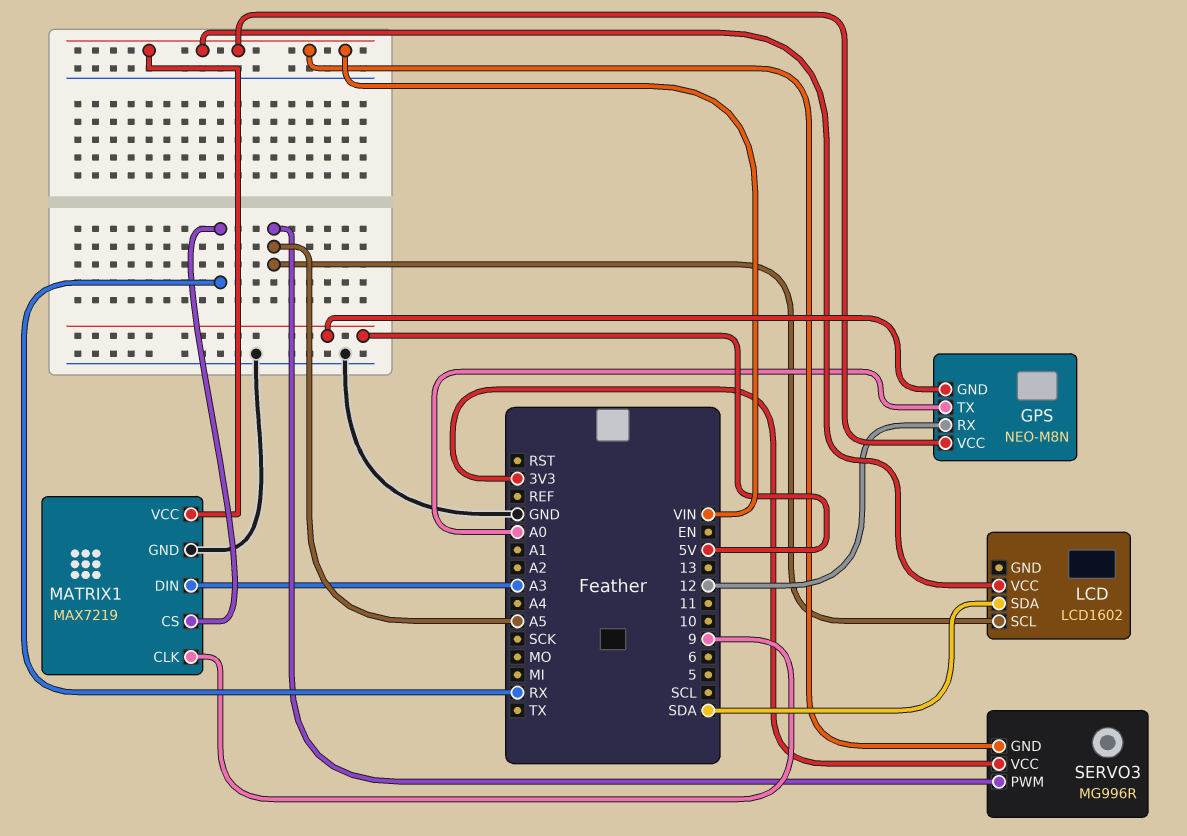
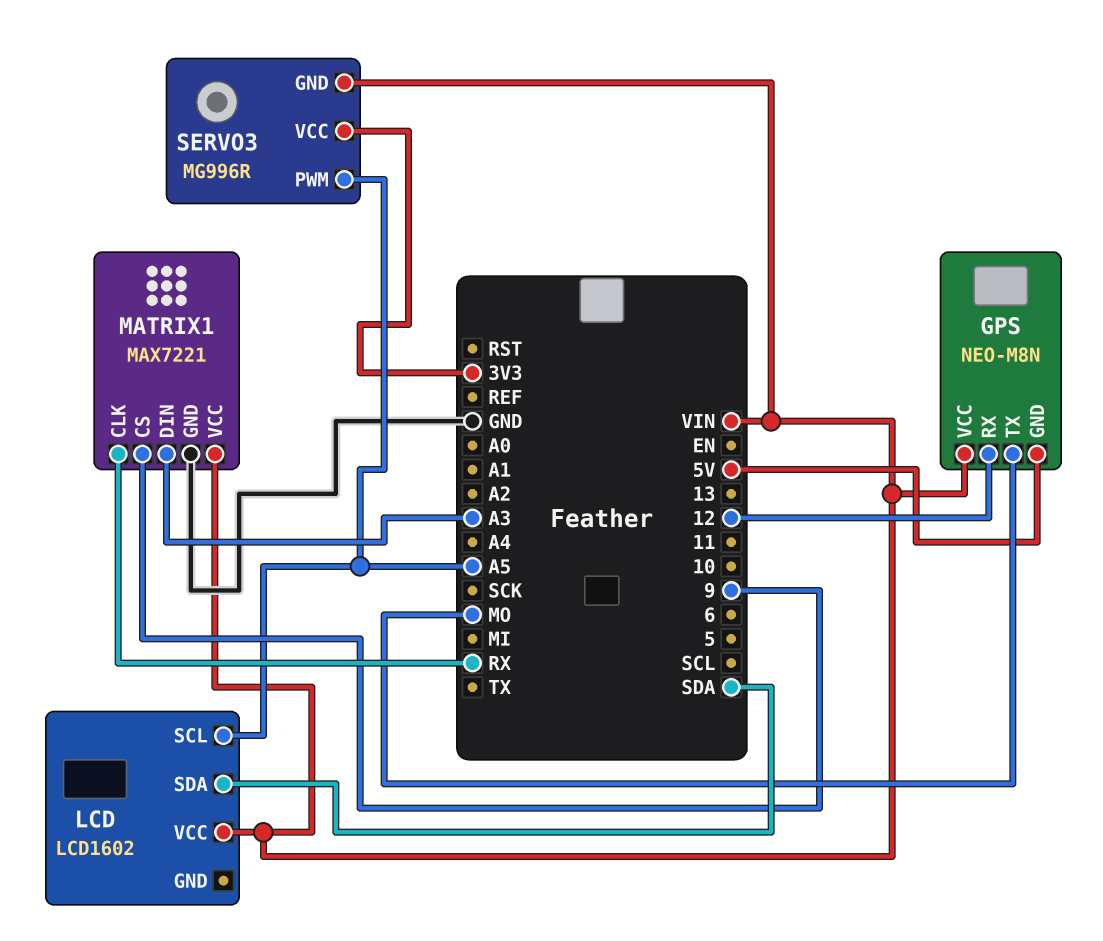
GPS pin TX: A0 -> MO
MATRIX1: MAX7219 -> MAX7221
MATRIX1 pin CLK: 9 -> RX
MATRIX1 pin CS: RX -> 9

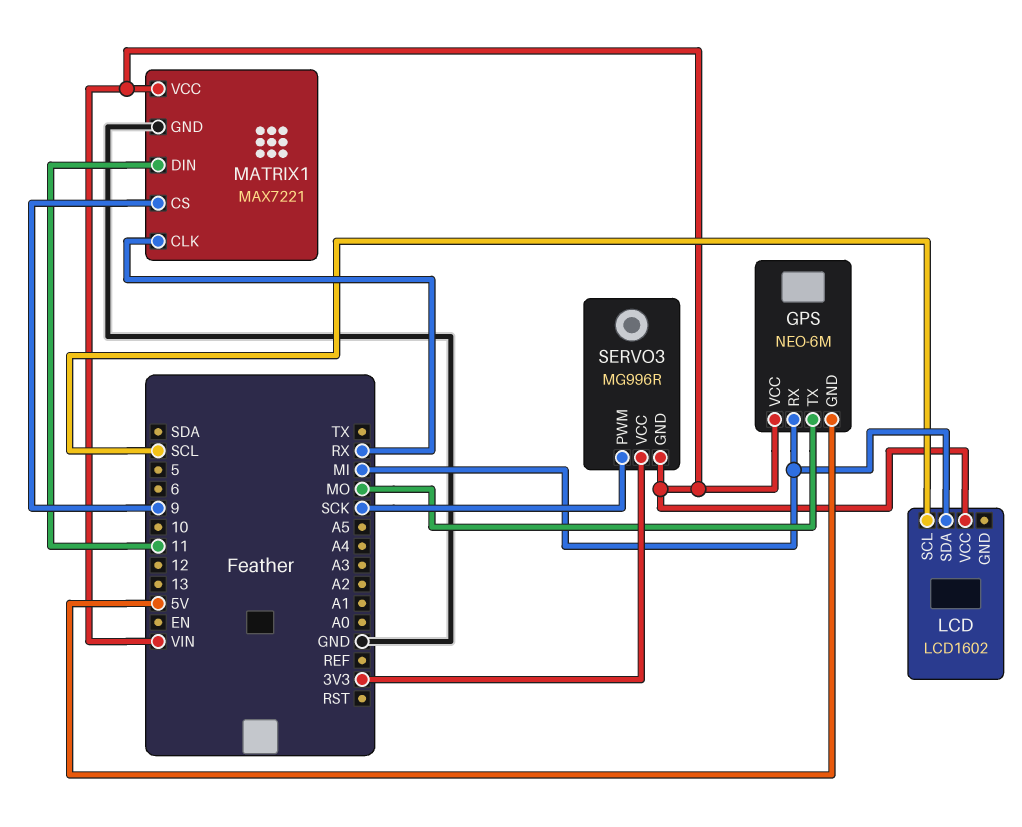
GPS: NEO-M8N -> NEO-6M
GPS pin RX: 12 -> MI
LCD pin SCL: A5 -> SCL
LCD pin SDA: SDA -> MI
MATRIX1 pin DIN: A3 -> 11
SERVO3 pin PWM: A5 -> SCK

